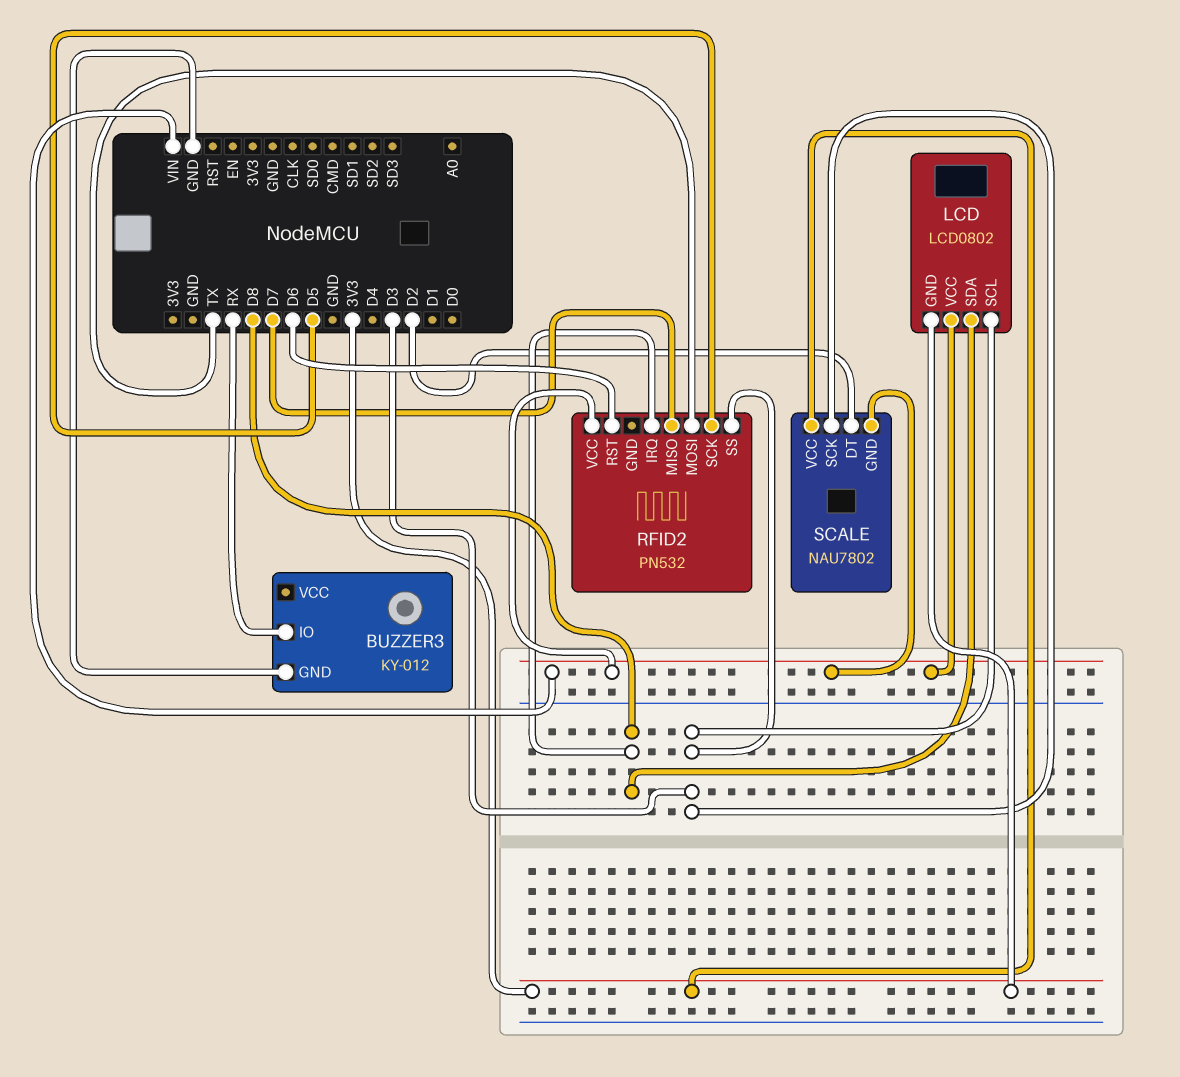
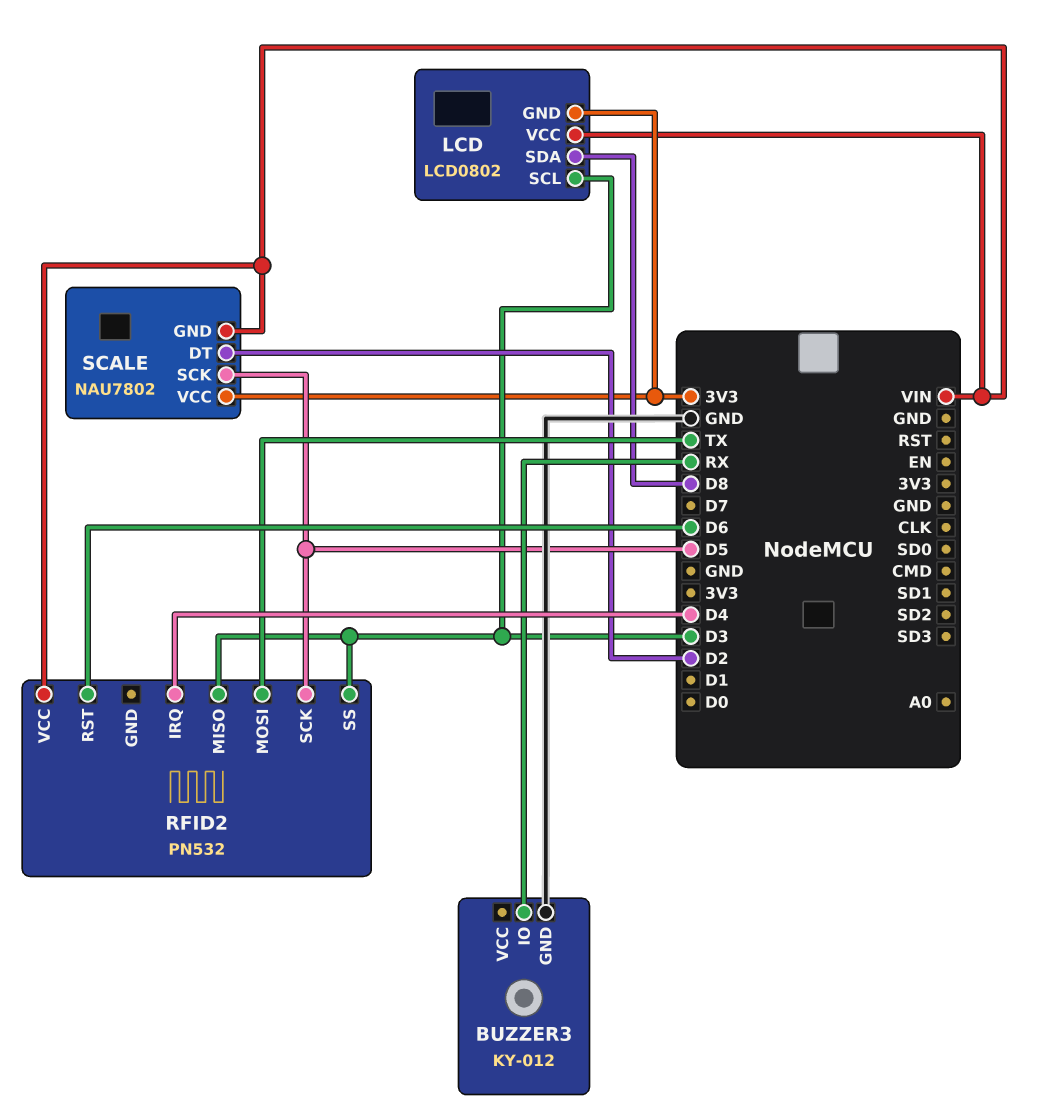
RFID2 pin IRQ: D8 -> D4
RFID2 pin MISO: D7 -> D3
SCALE pin SCK: D3 -> D5

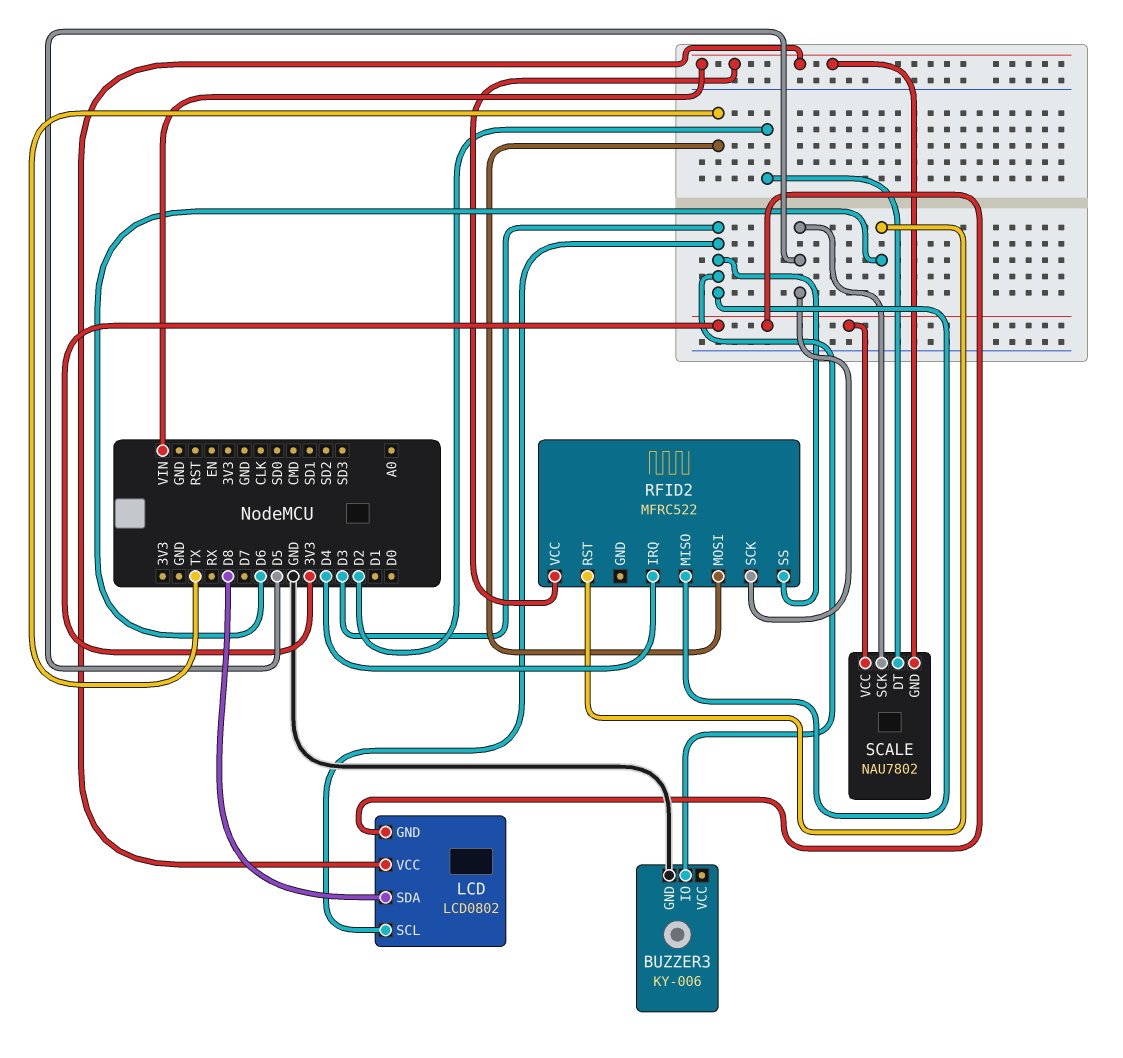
BUZZER3: KY-012 -> KY-006
BUZZER3 pin IO: RX -> D3
RFID2: PN532 -> MFRC522

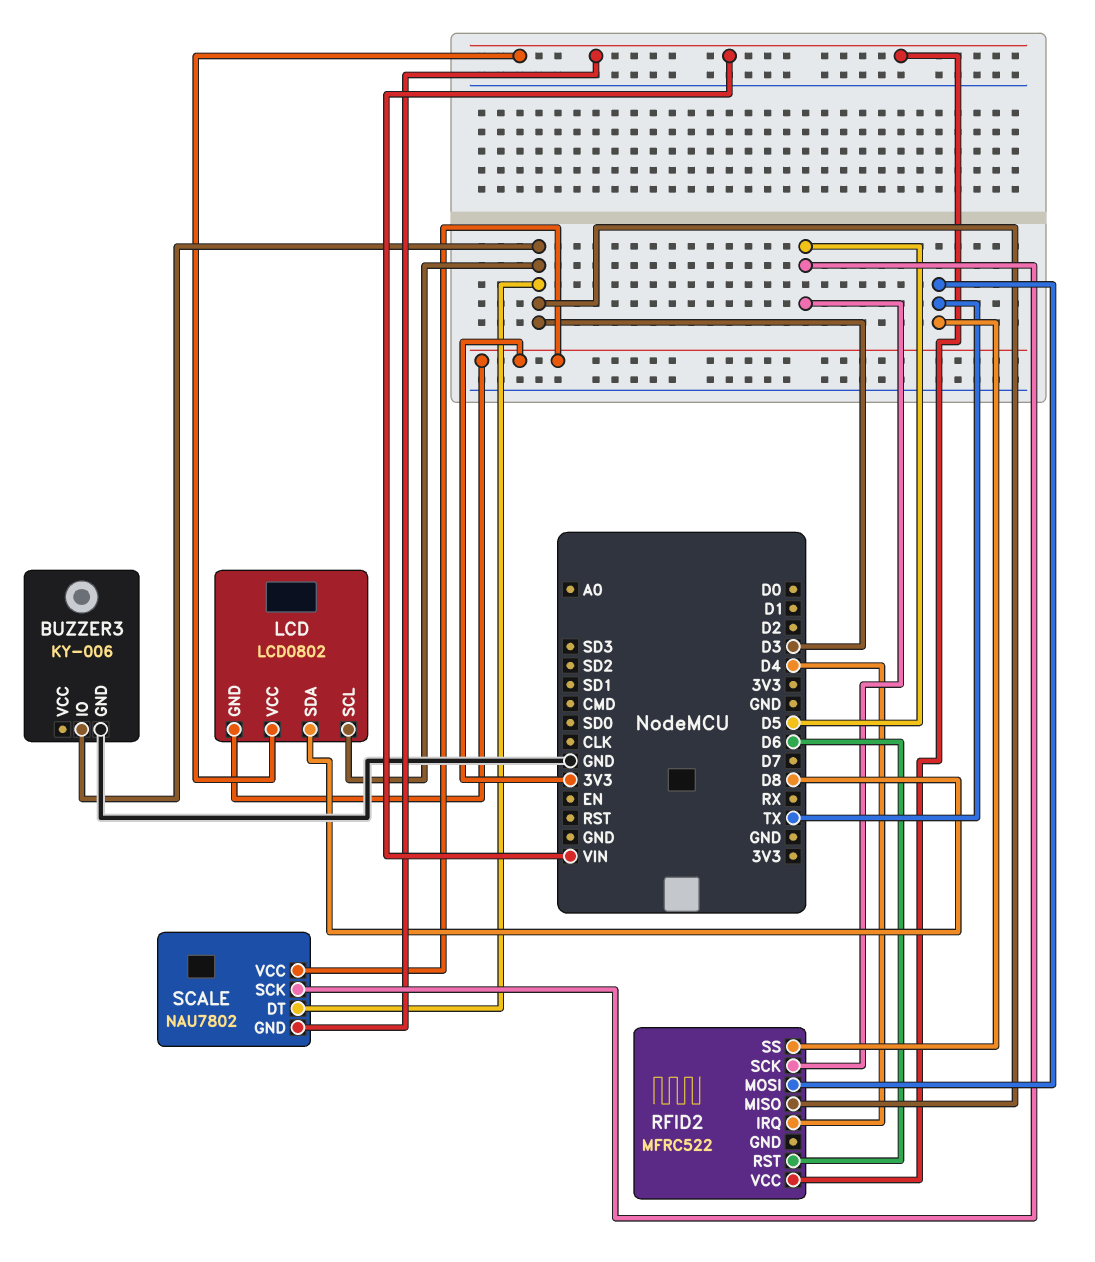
RFID2 pin SS: D3 -> TX
SCALE pin DT: D2 -> D3

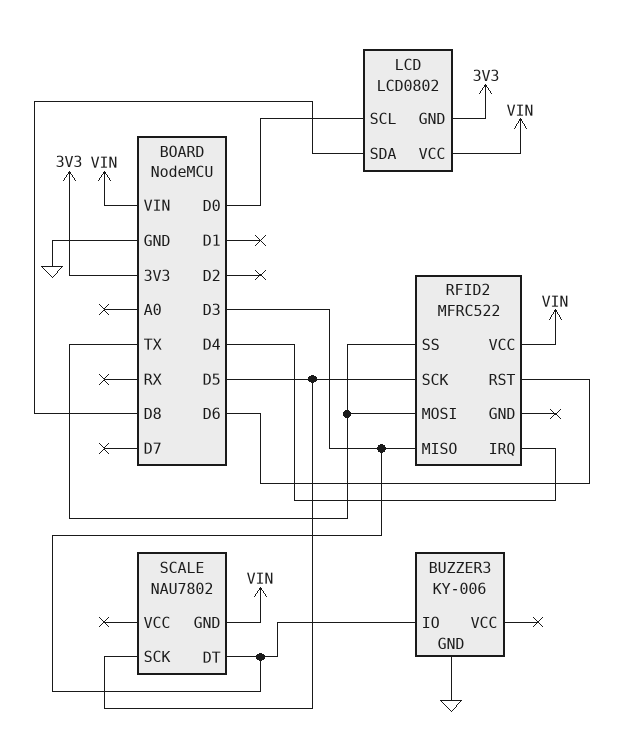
LCD pin SCL: D3 -> D0
SCALE pin VCC: 3V3 -> none

